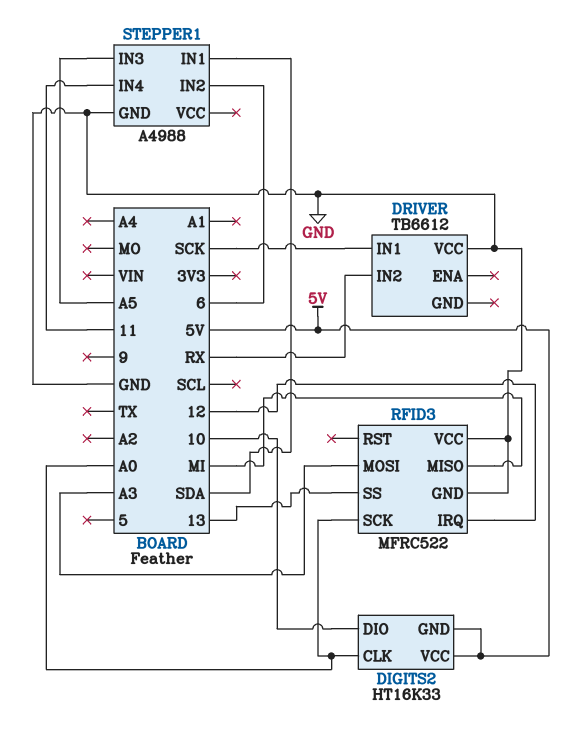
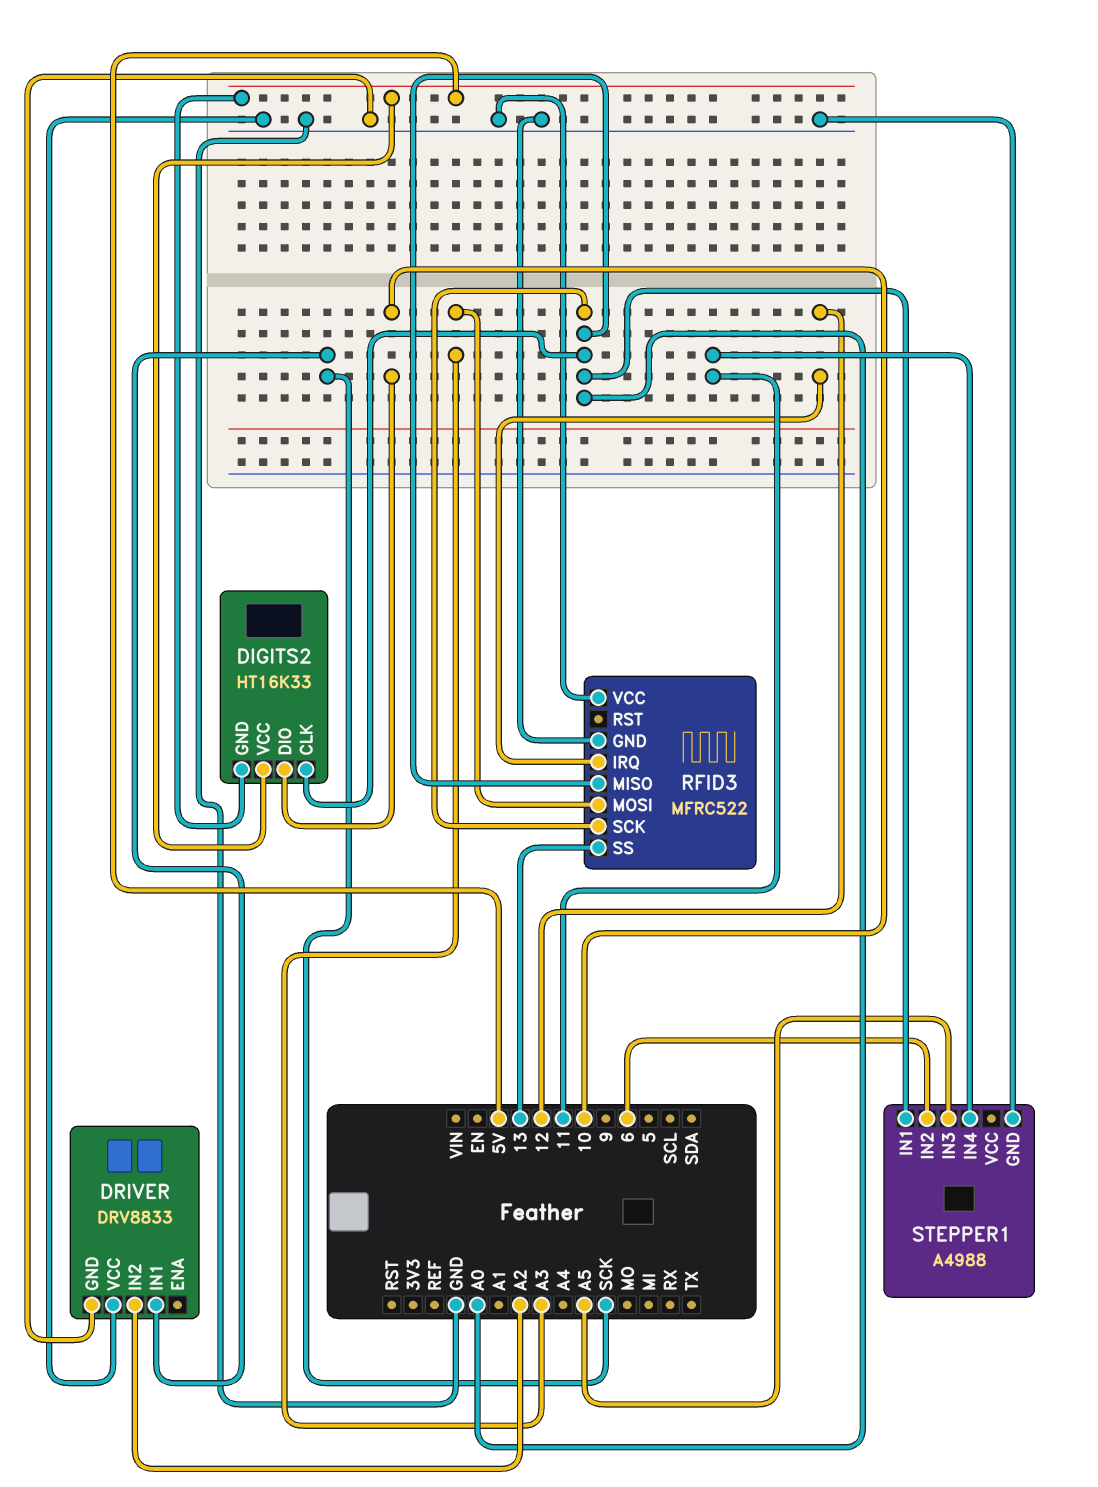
DRIVER: TB6612 -> DRV8833
DRIVER pin GND: none -> GND
DRIVER pin IN2: RX -> A2
RFID3 pin MISO: MI -> A0
STEPPER1 pin IN1: SDA -> A0

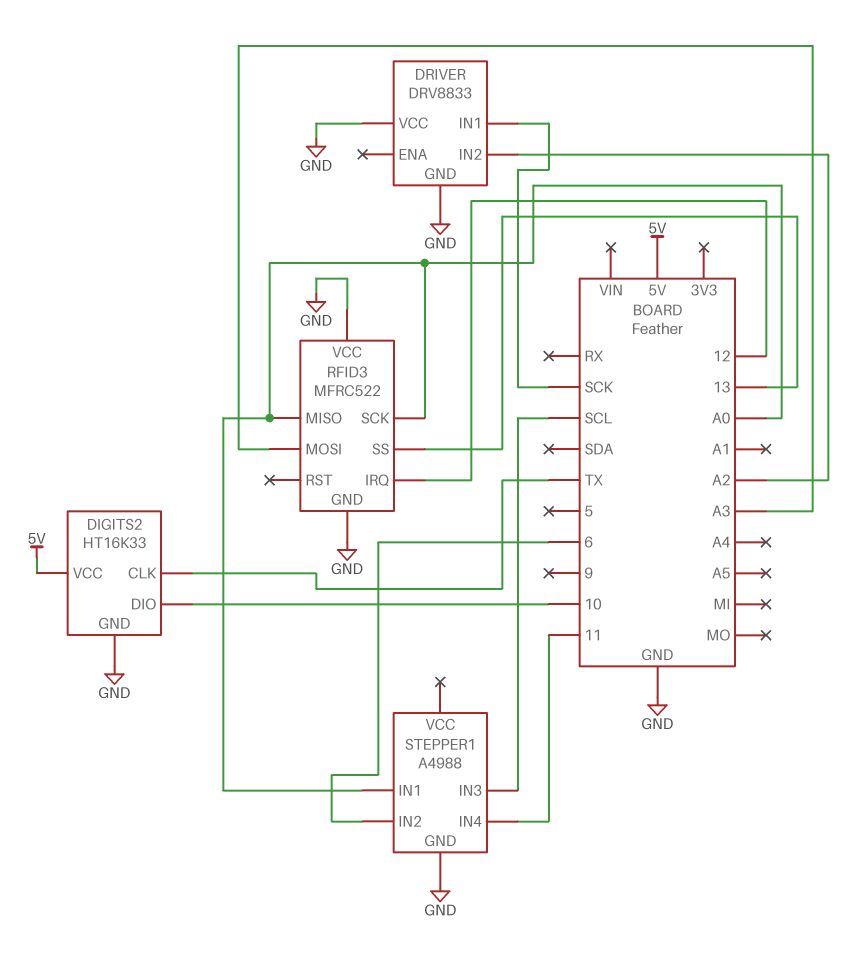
DIGITS2 pin CLK: A0 -> TX
DIGITS2 pin GND: 5V -> GND
STEPPER1 pin IN3: A5 -> SCL

